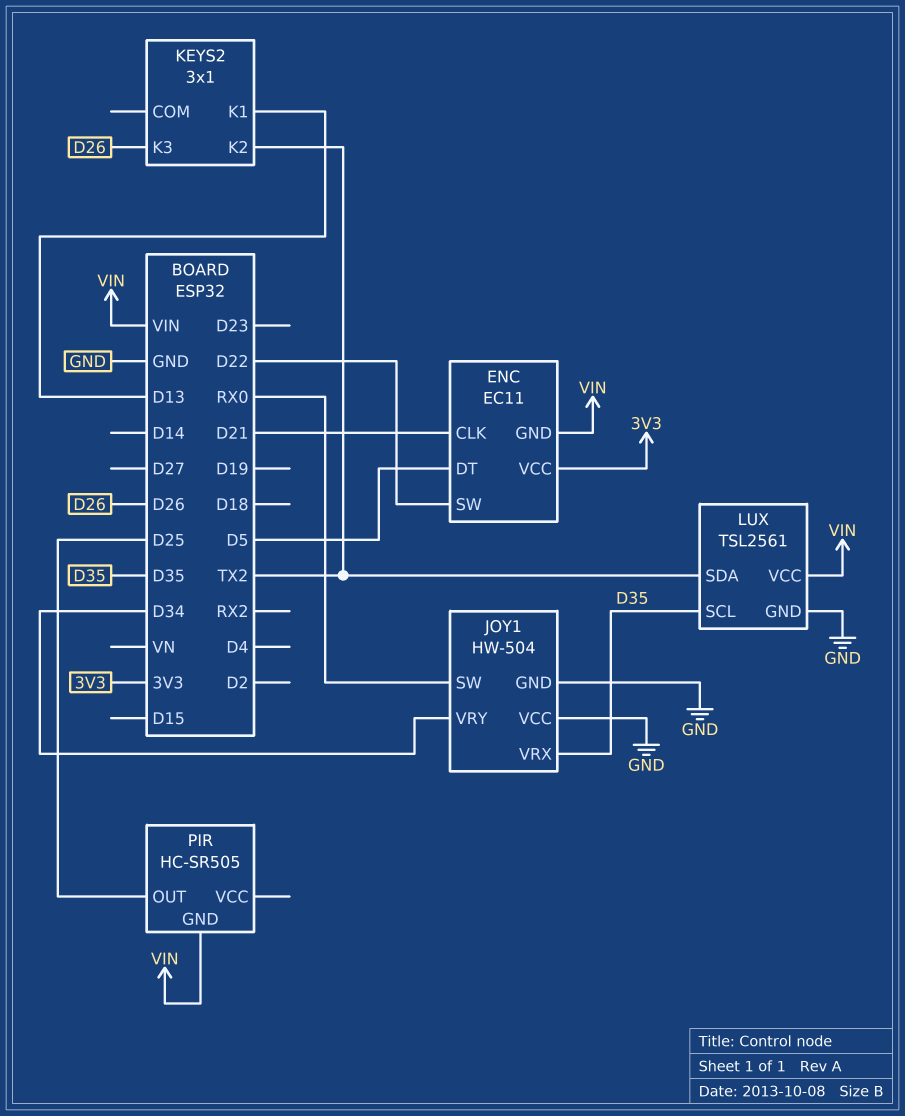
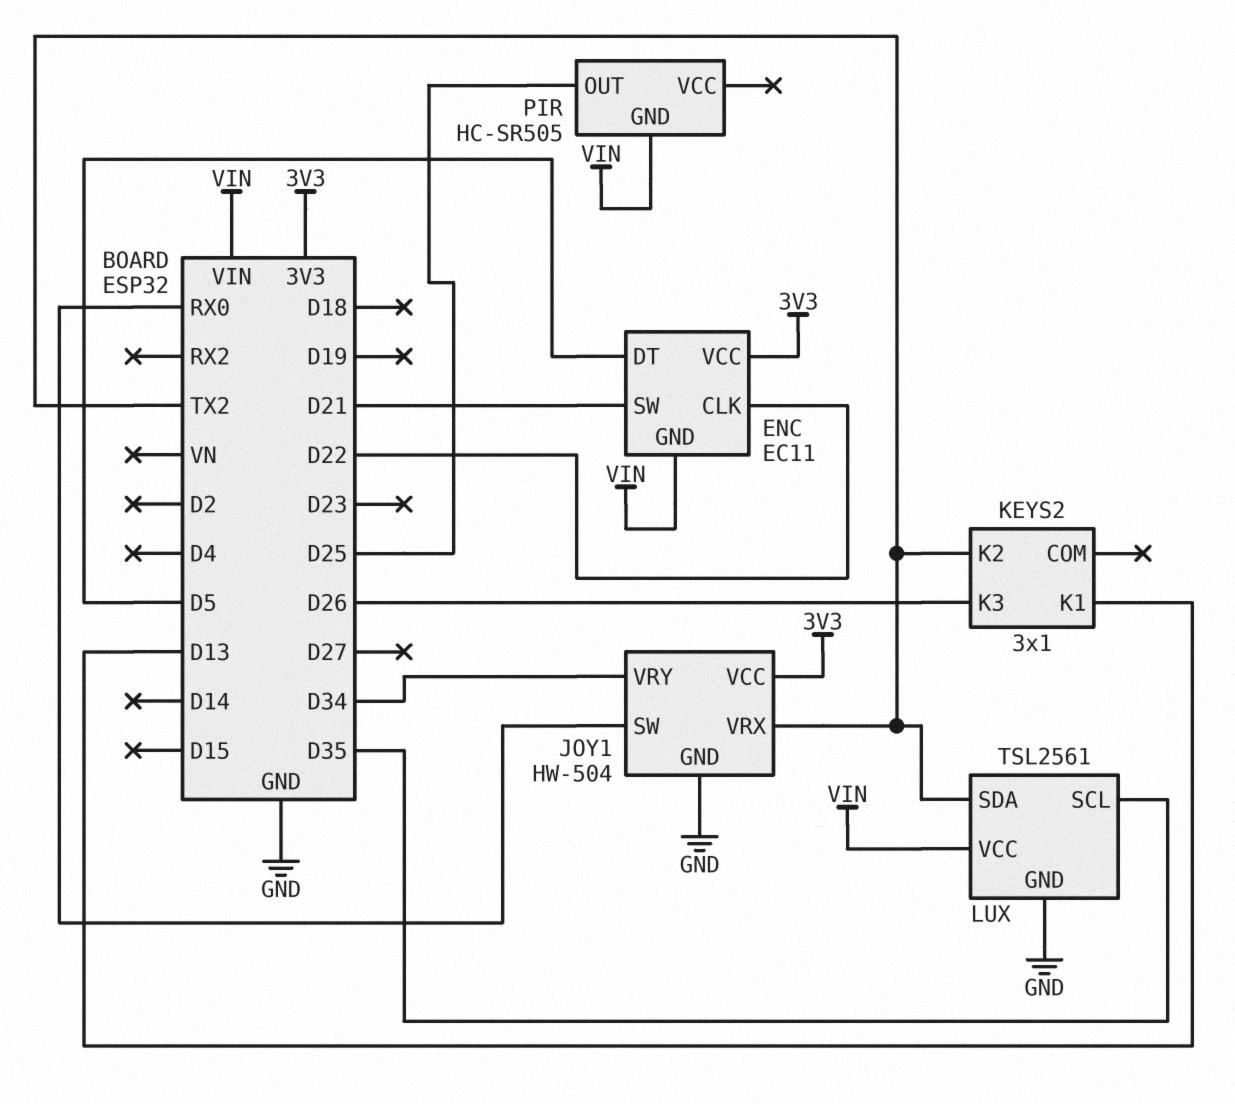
ENC pin CLK: D21 -> D22
ENC pin SW: D22 -> D21
JOY1 pin VCC: GND -> 3V3
JOY1 pin VRX: D35 -> TX2

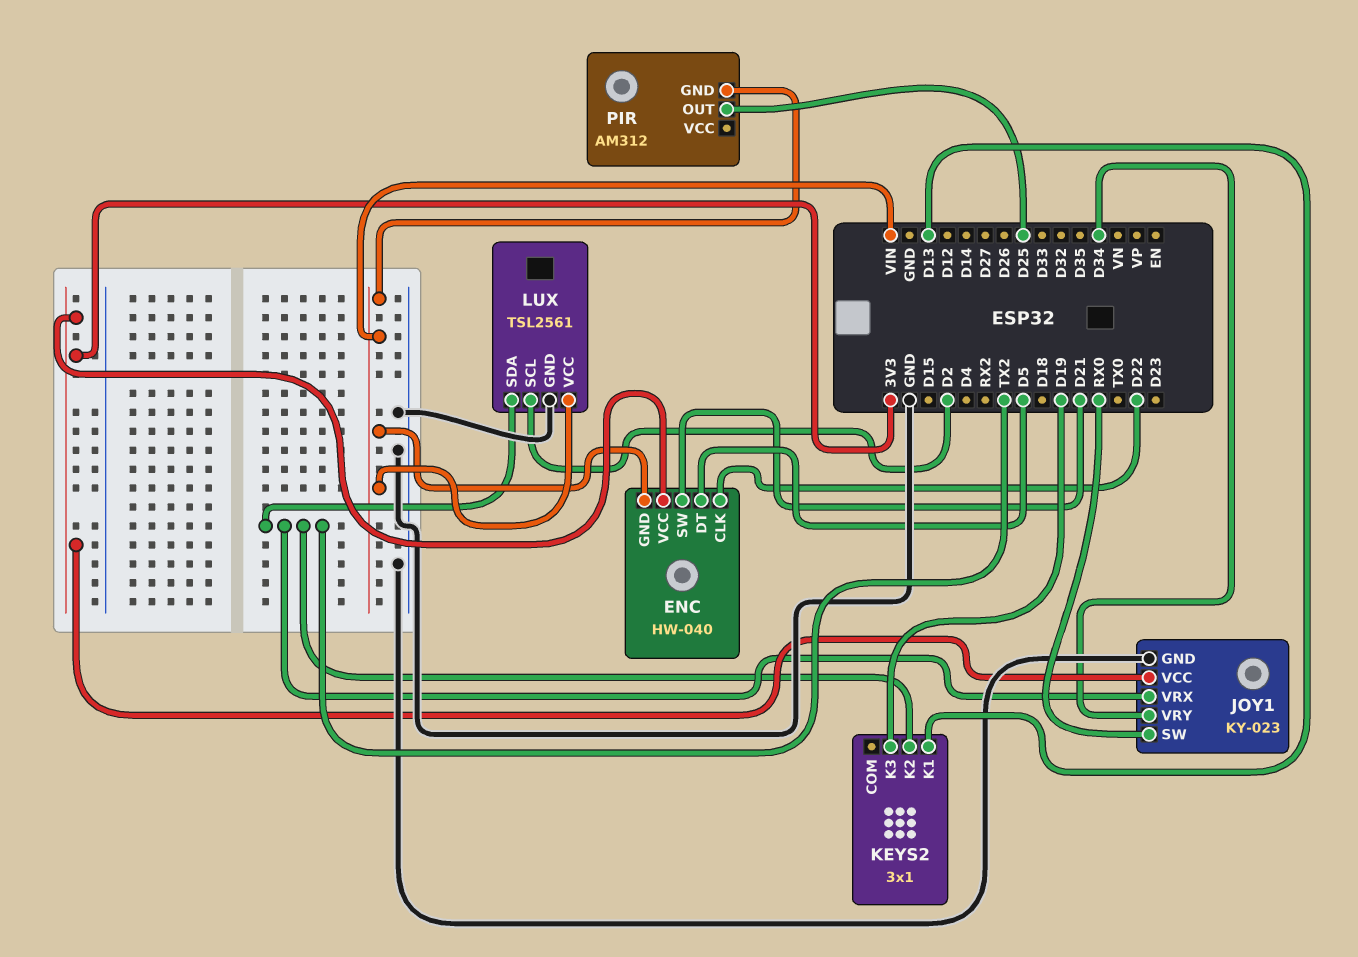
ENC: EC11 -> HW-040
JOY1: HW-504 -> KY-023
KEYS2 pin K3: D26 -> D19
LUX pin SCL: D35 -> D2
PIR: HC-SR505 -> AM312

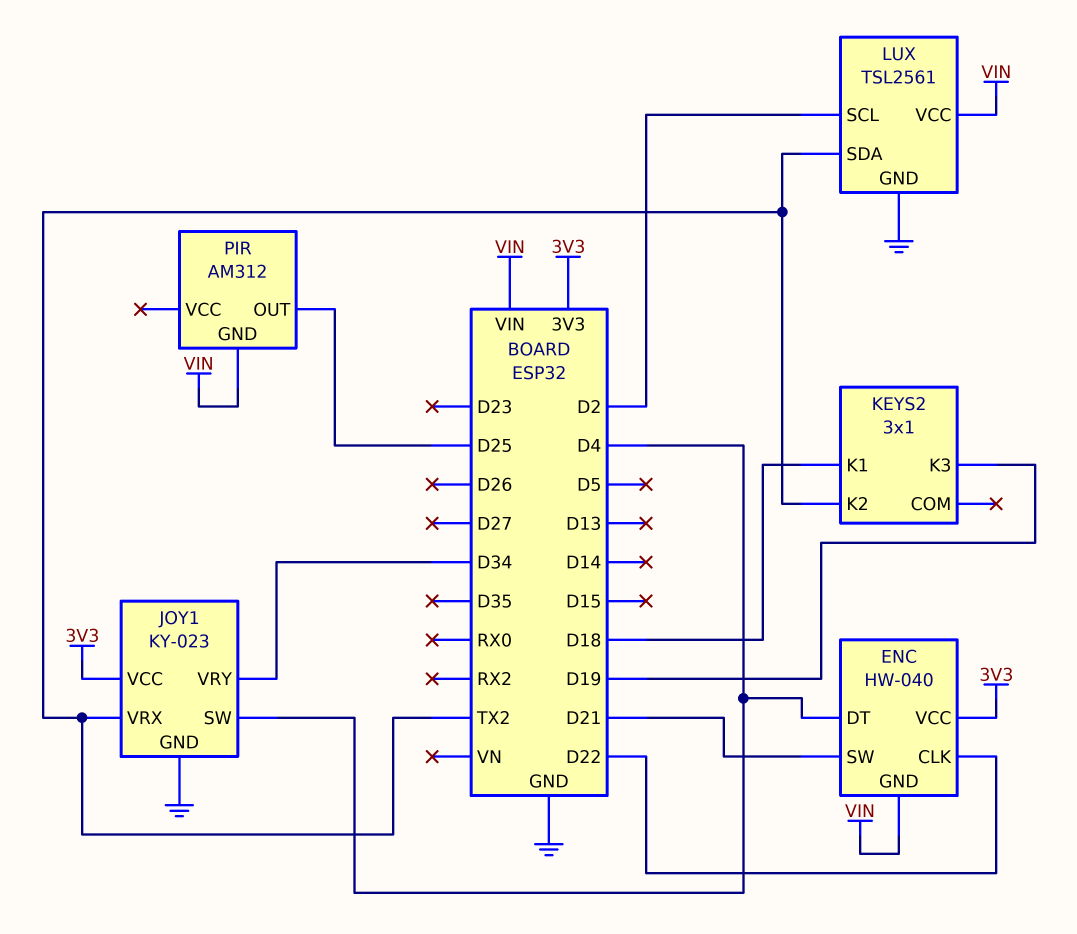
ENC pin DT: D5 -> D4
JOY1 pin SW: RX0 -> D4
KEYS2 pin K1: D13 -> D18

